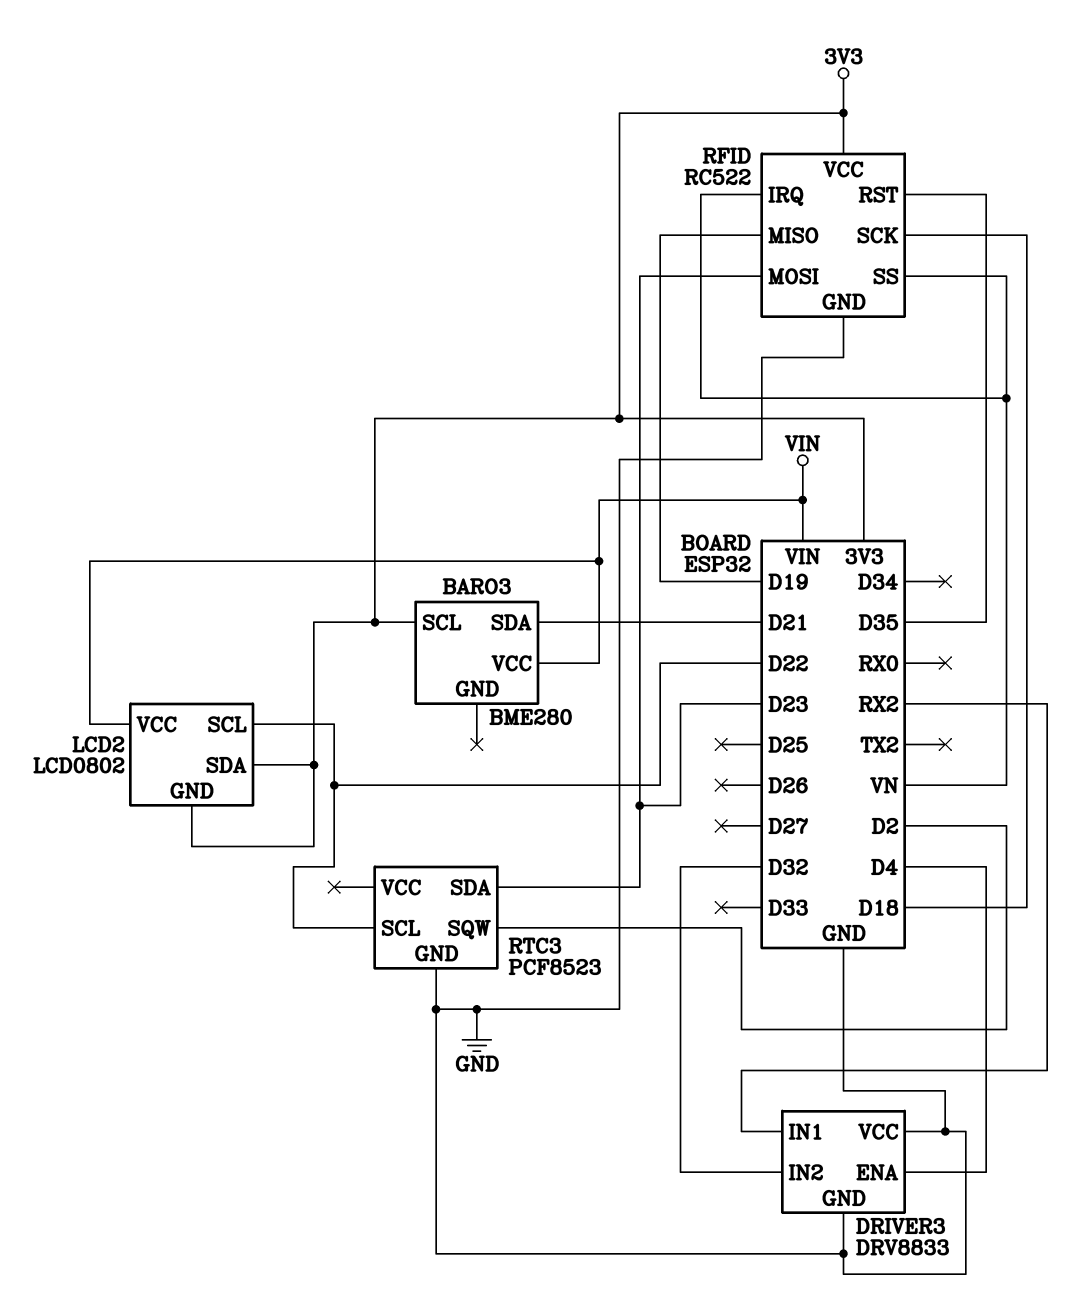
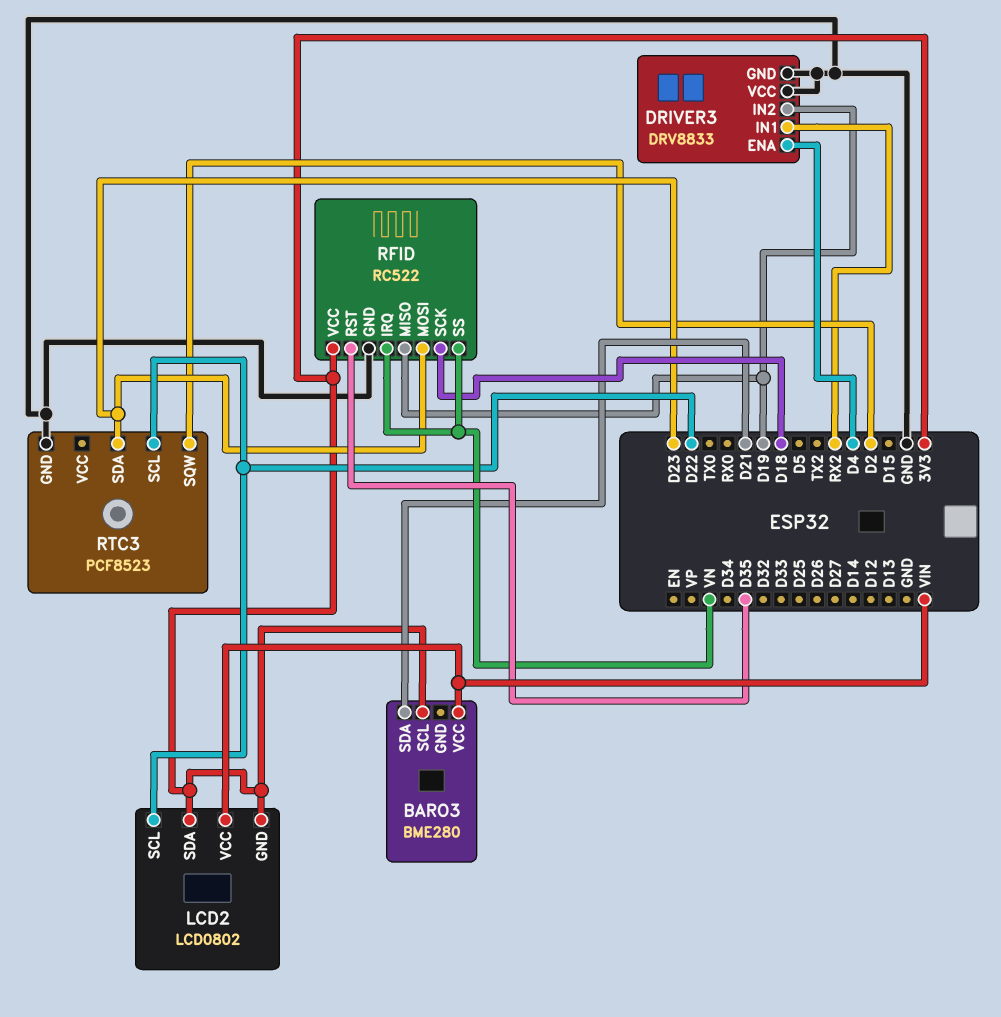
DRIVER3 pin IN2: D32 -> D19

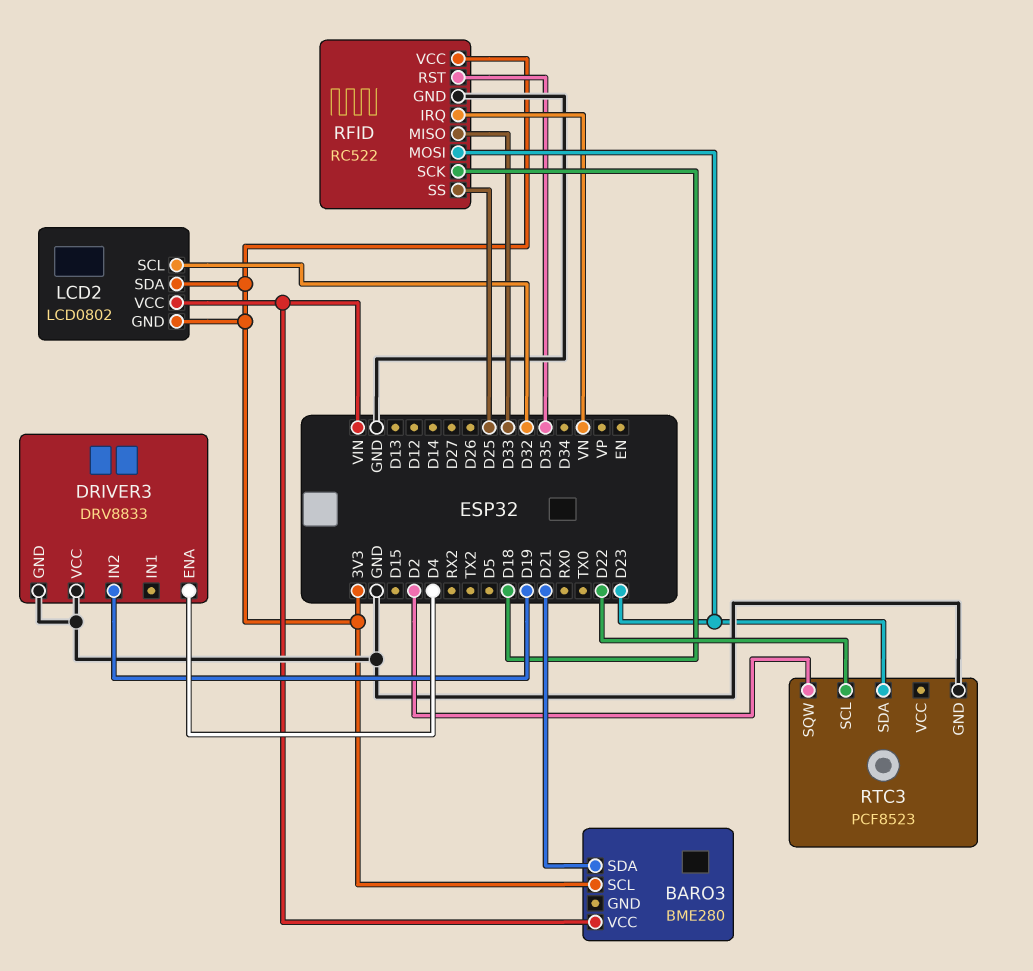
DRIVER3 pin IN1: RX2 -> none
LCD2 pin SCL: D22 -> D32
RFID pin MISO: D19 -> D33
RFID pin SS: VN -> D25

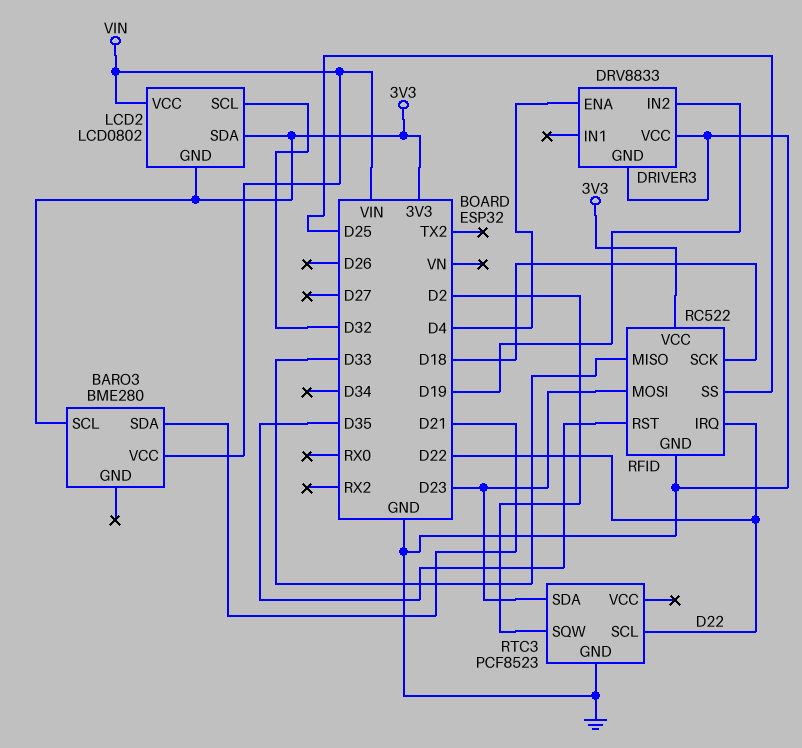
RFID pin IRQ: VN -> D22

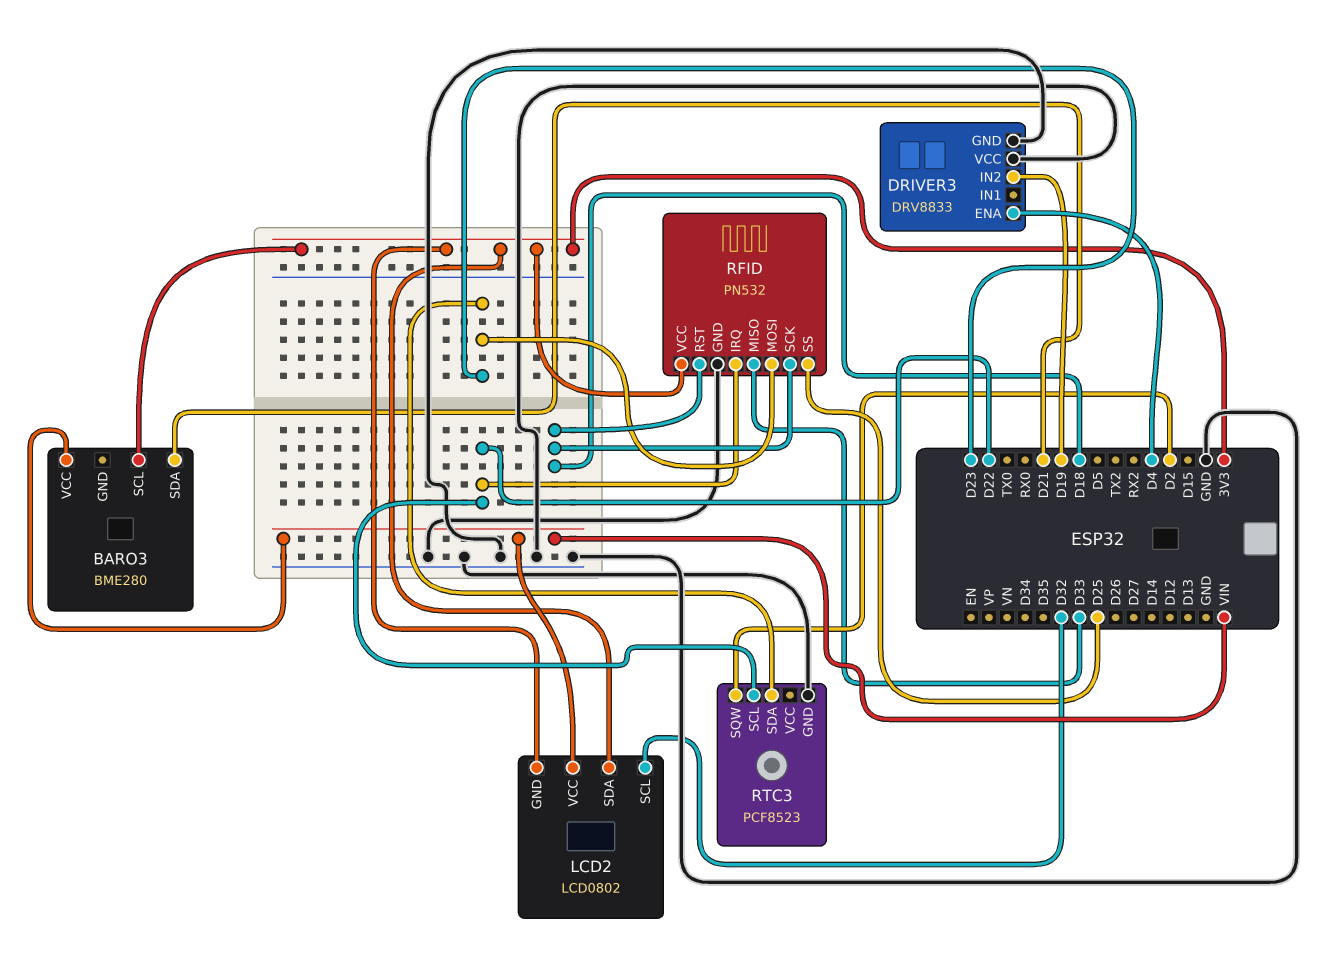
RFID: RC522 -> PN532
RFID pin RST: D35 -> D18

